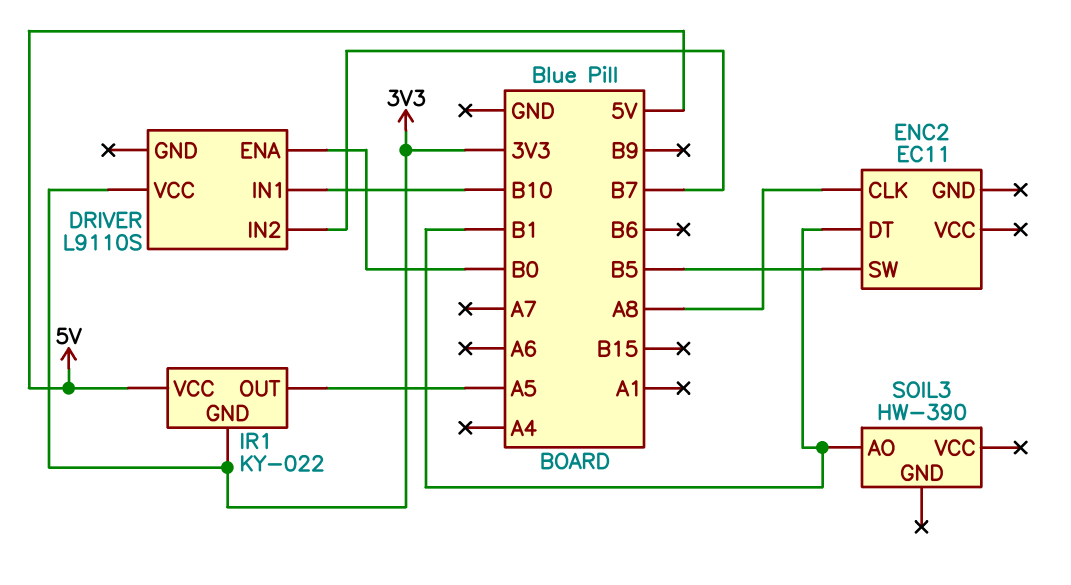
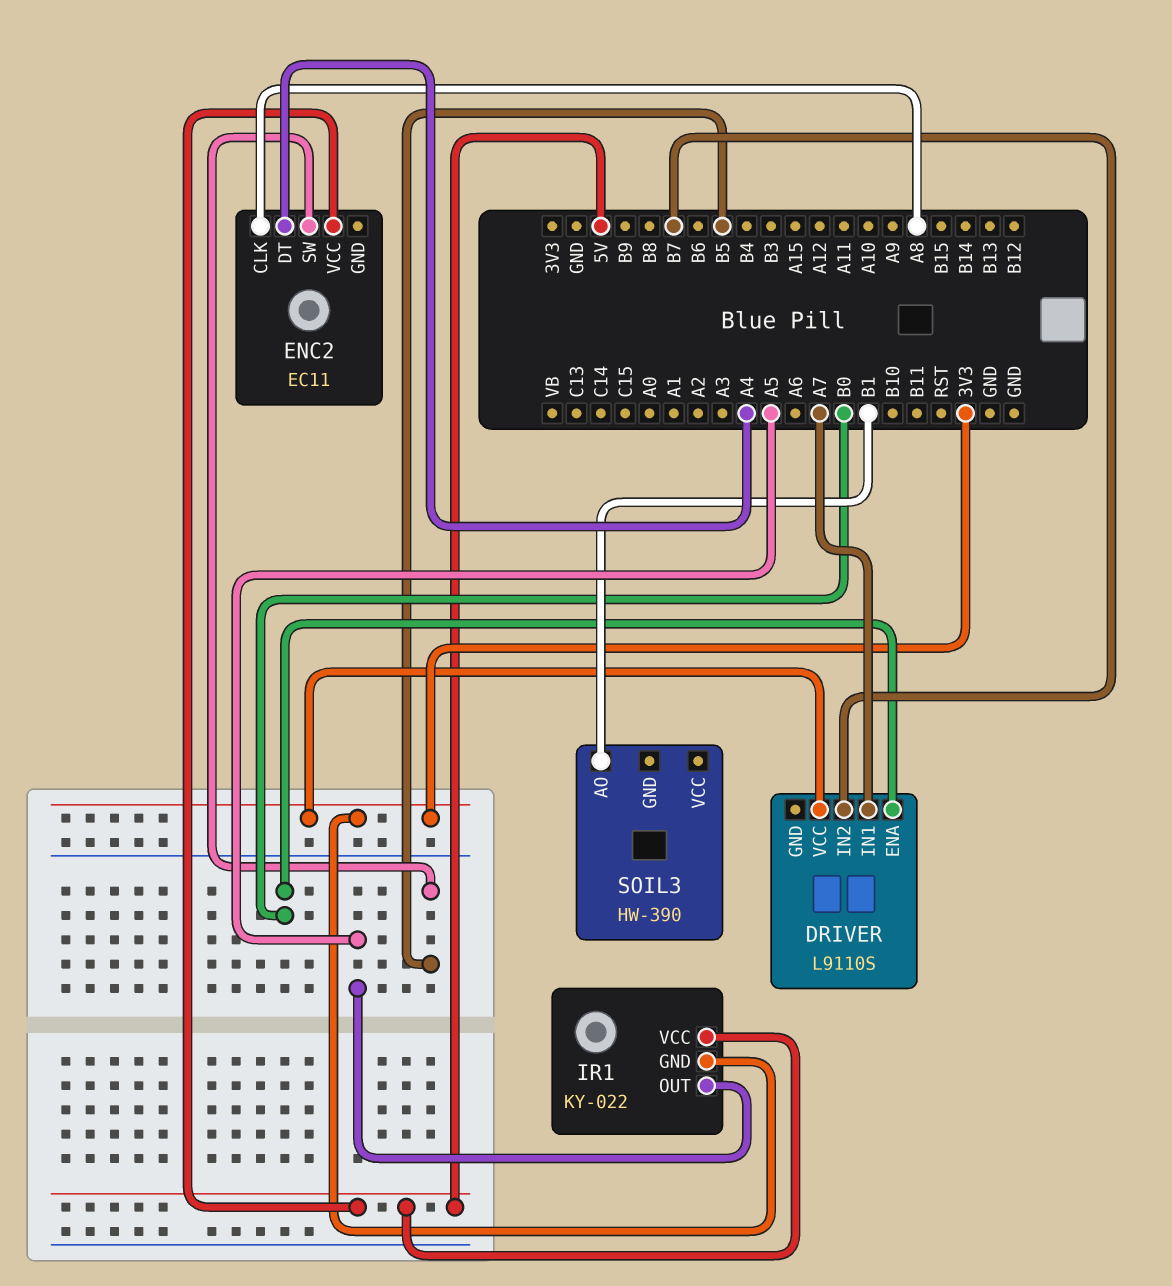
DRIVER pin IN1: B10 -> A7
ENC2 pin DT: B1 -> A4
ENC2 pin VCC: none -> 5V

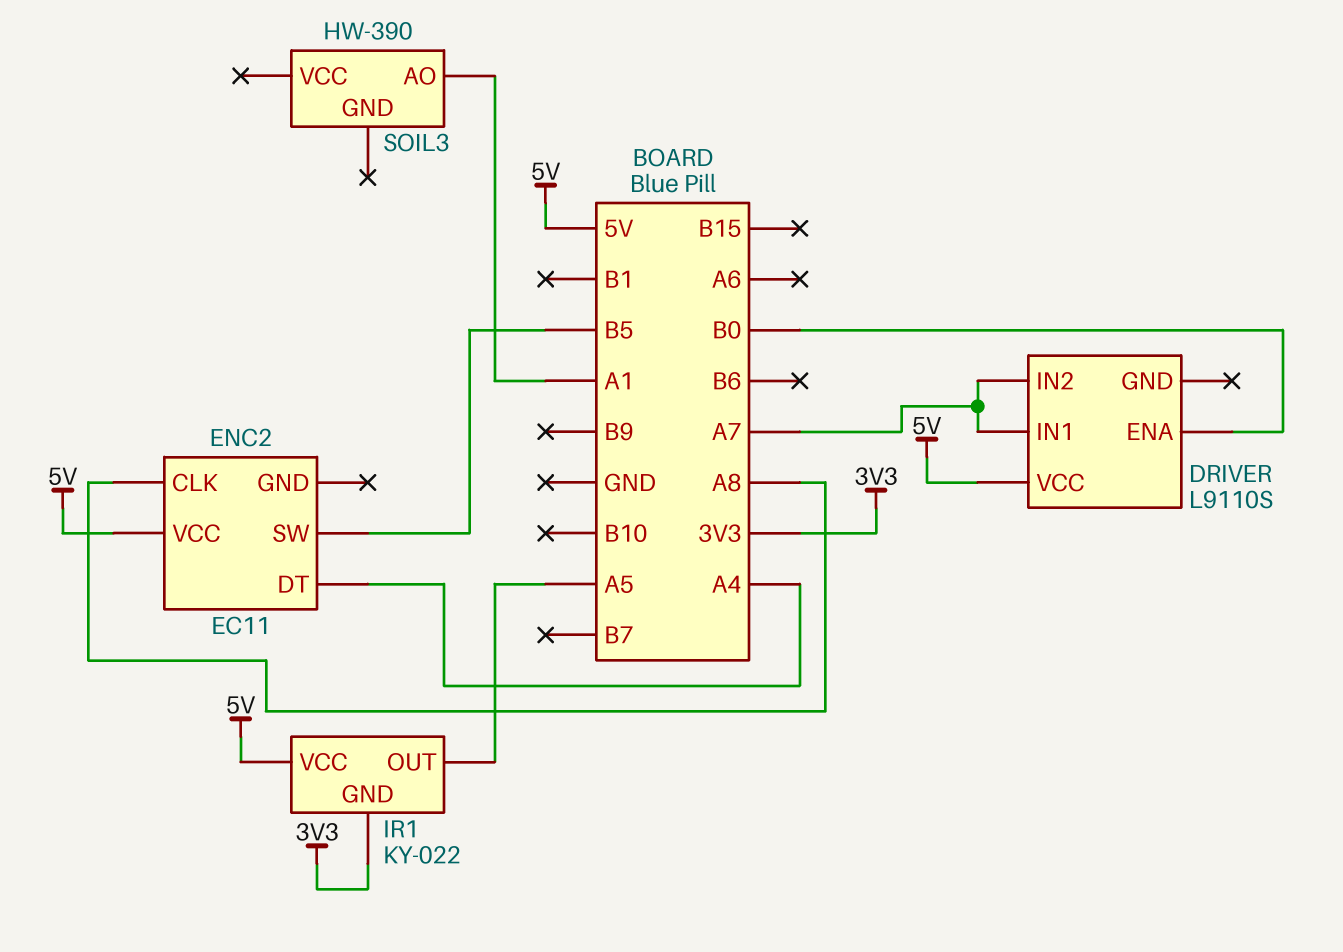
DRIVER pin IN2: B7 -> A7
DRIVER pin VCC: 3V3 -> 5V
SOIL3 pin AO: B1 -> A1

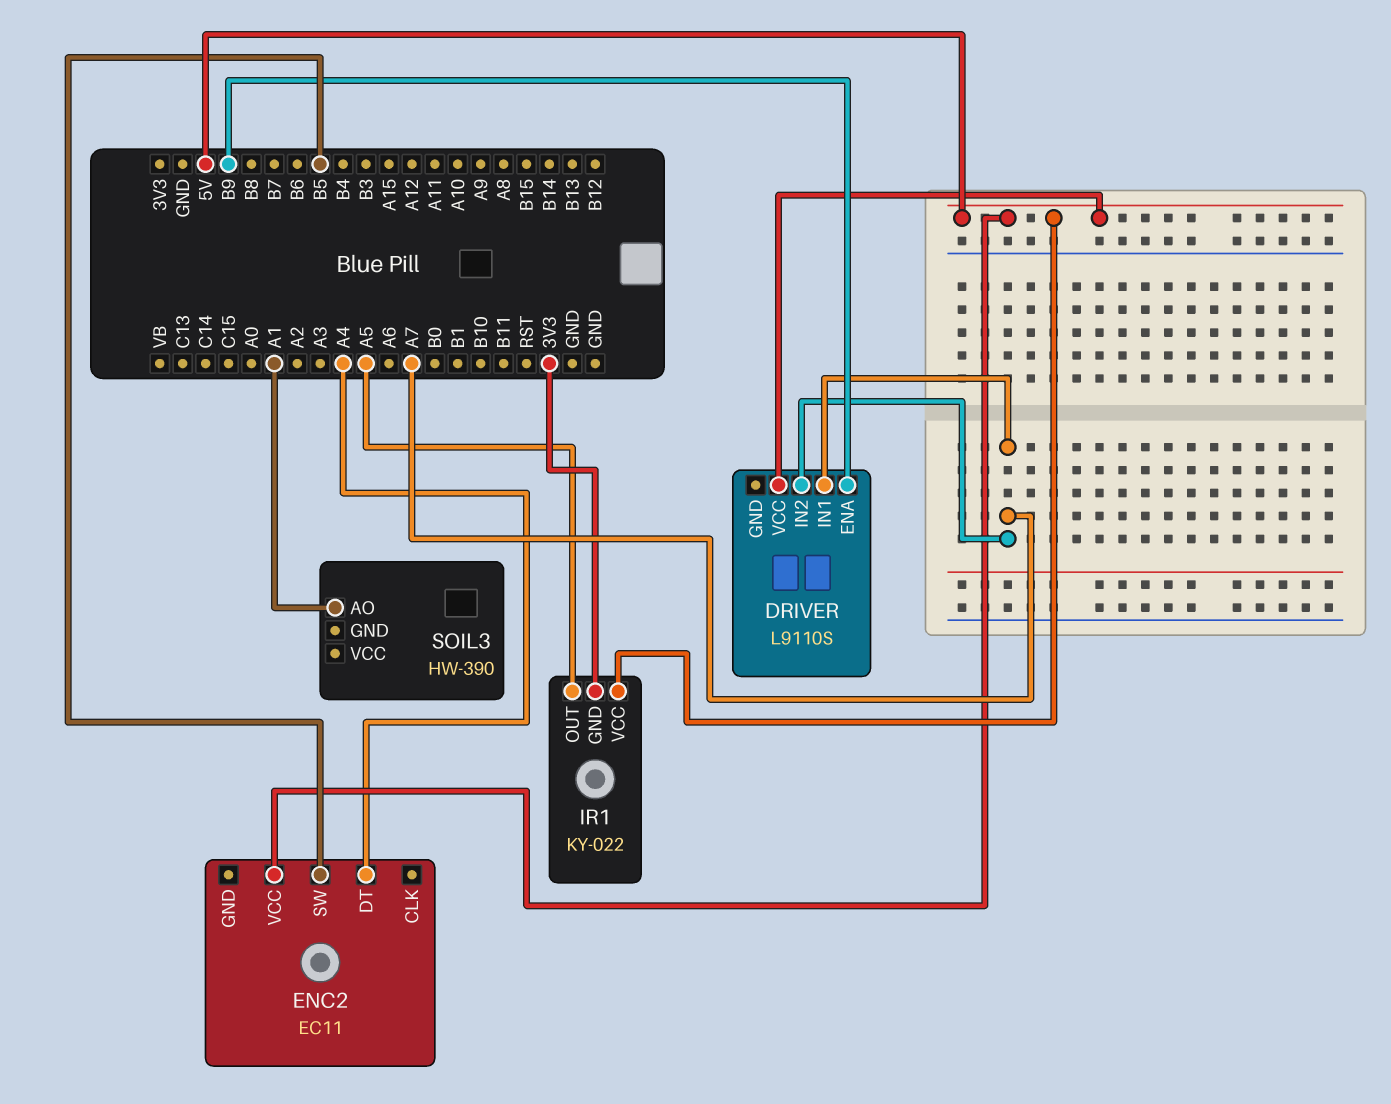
DRIVER pin ENA: B0 -> B9
ENC2 pin CLK: A8 -> none

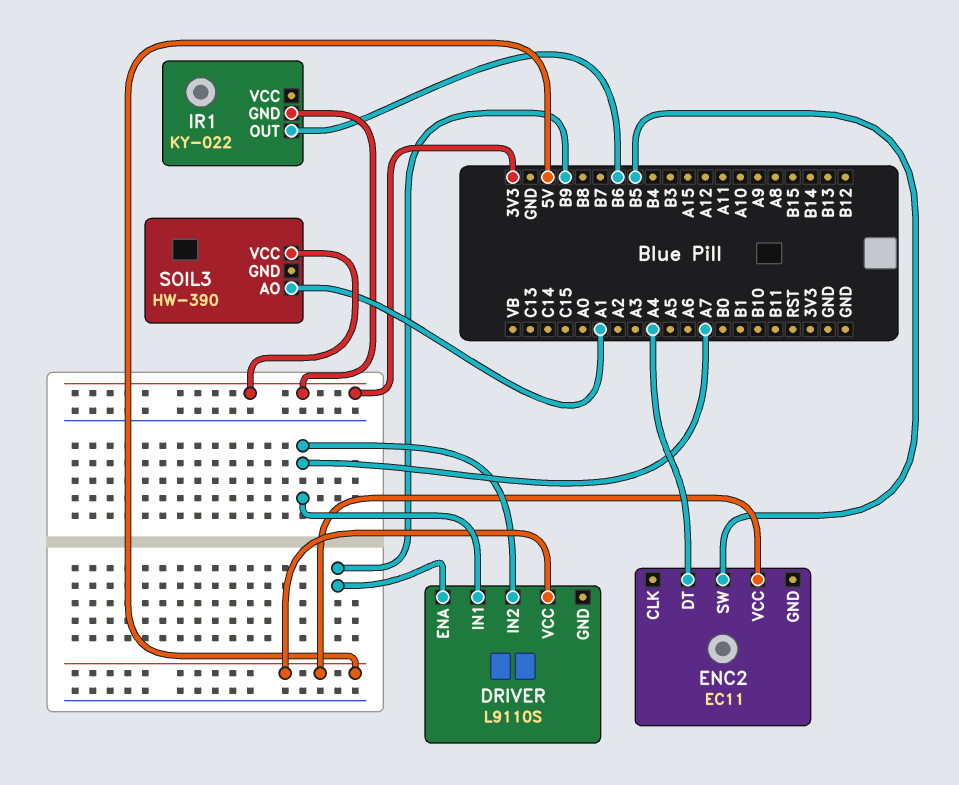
IR1 pin OUT: A5 -> B6
IR1 pin VCC: 5V -> none
SOIL3 pin VCC: none -> 3V3

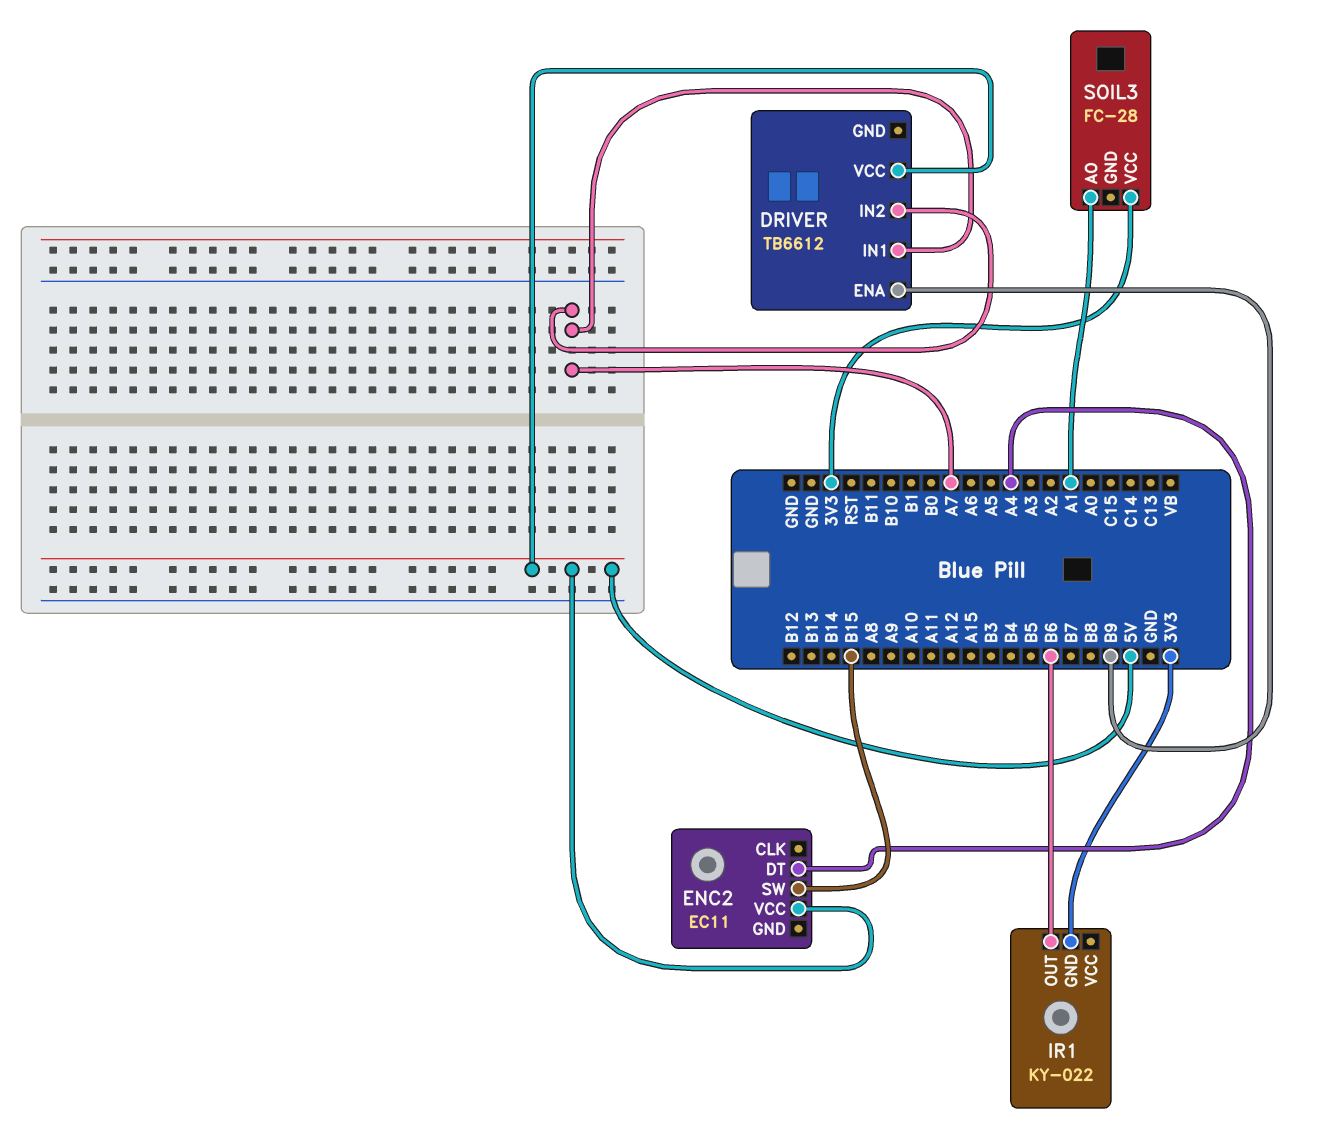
DRIVER: L9110S -> TB6612
ENC2 pin SW: B5 -> B15
SOIL3: HW-390 -> FC-28

